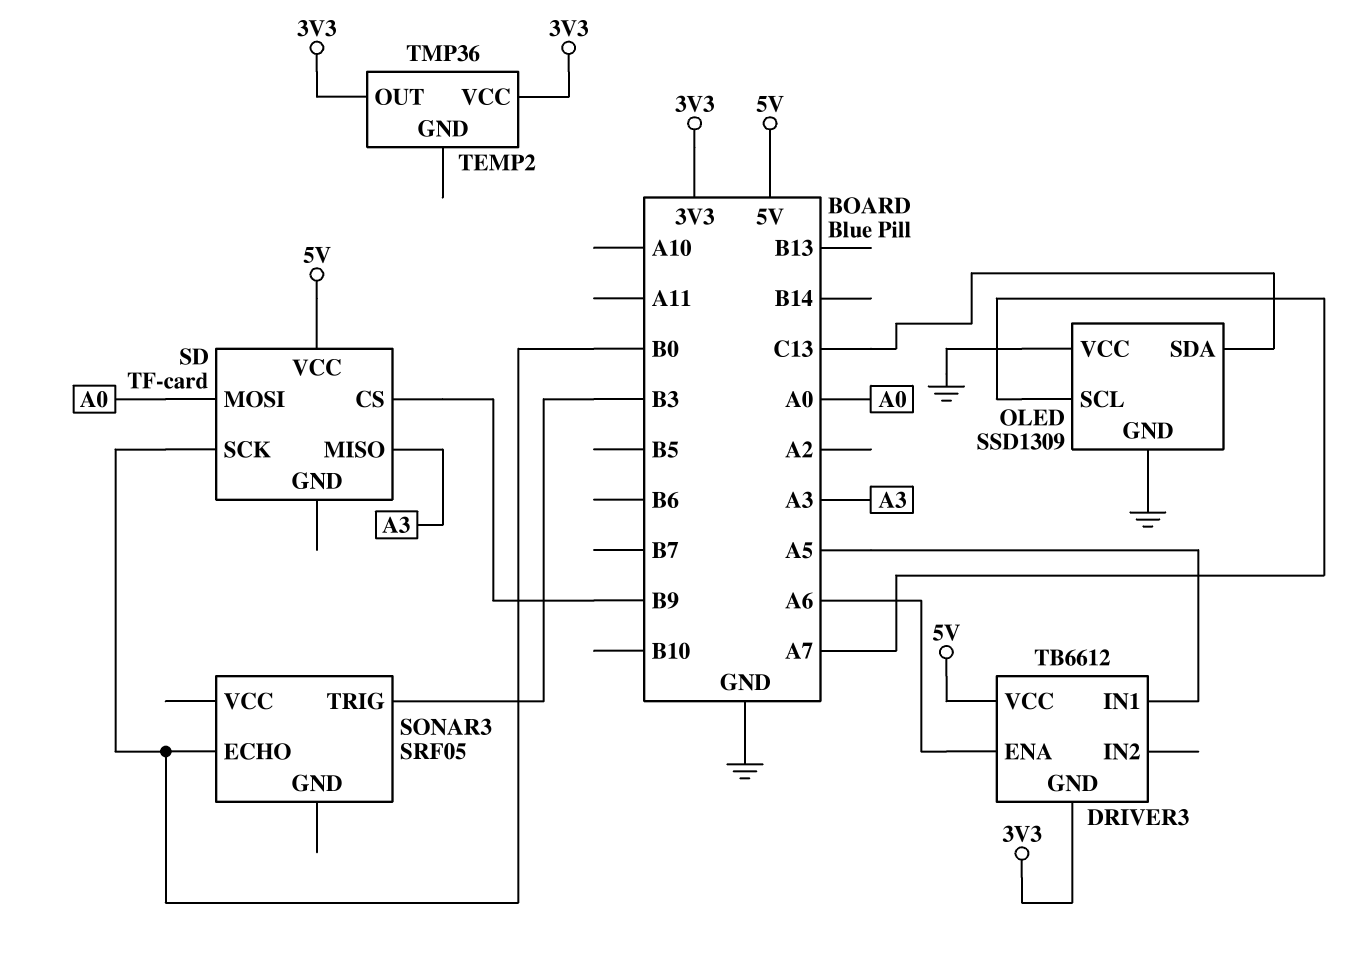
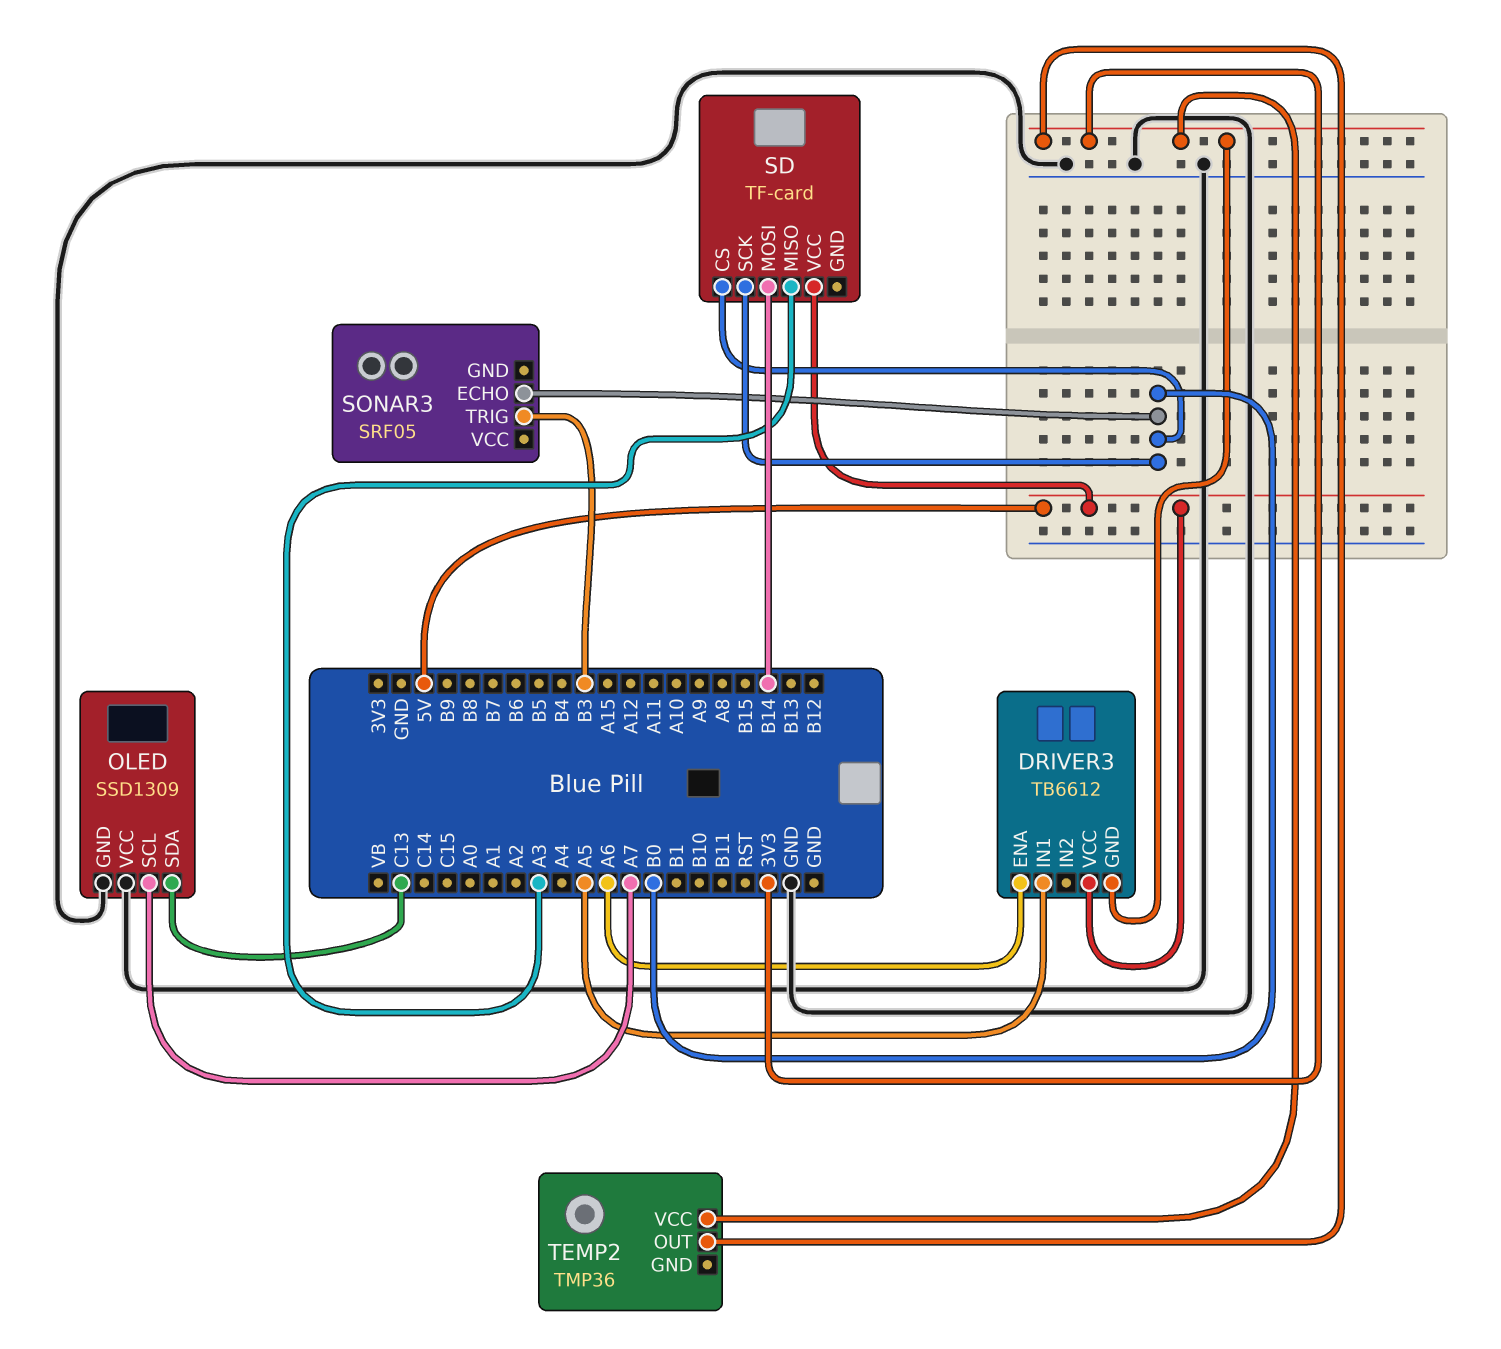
SD pin CS: B9 -> B0
SD pin MOSI: A0 -> B14

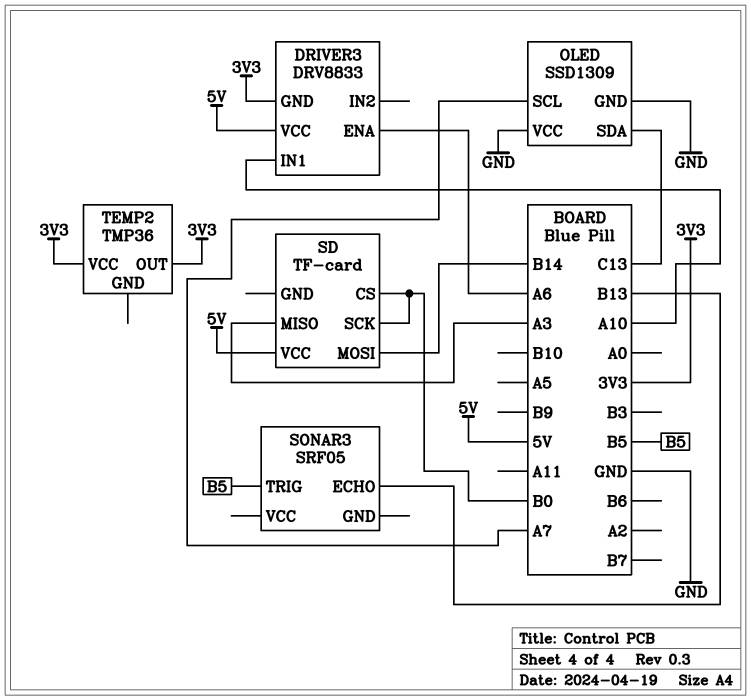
DRIVER3: TB6612 -> DRV8833
DRIVER3 pin IN1: A5 -> A10
SONAR3 pin ECHO: B0 -> B13
SONAR3 pin TRIG: B3 -> B5

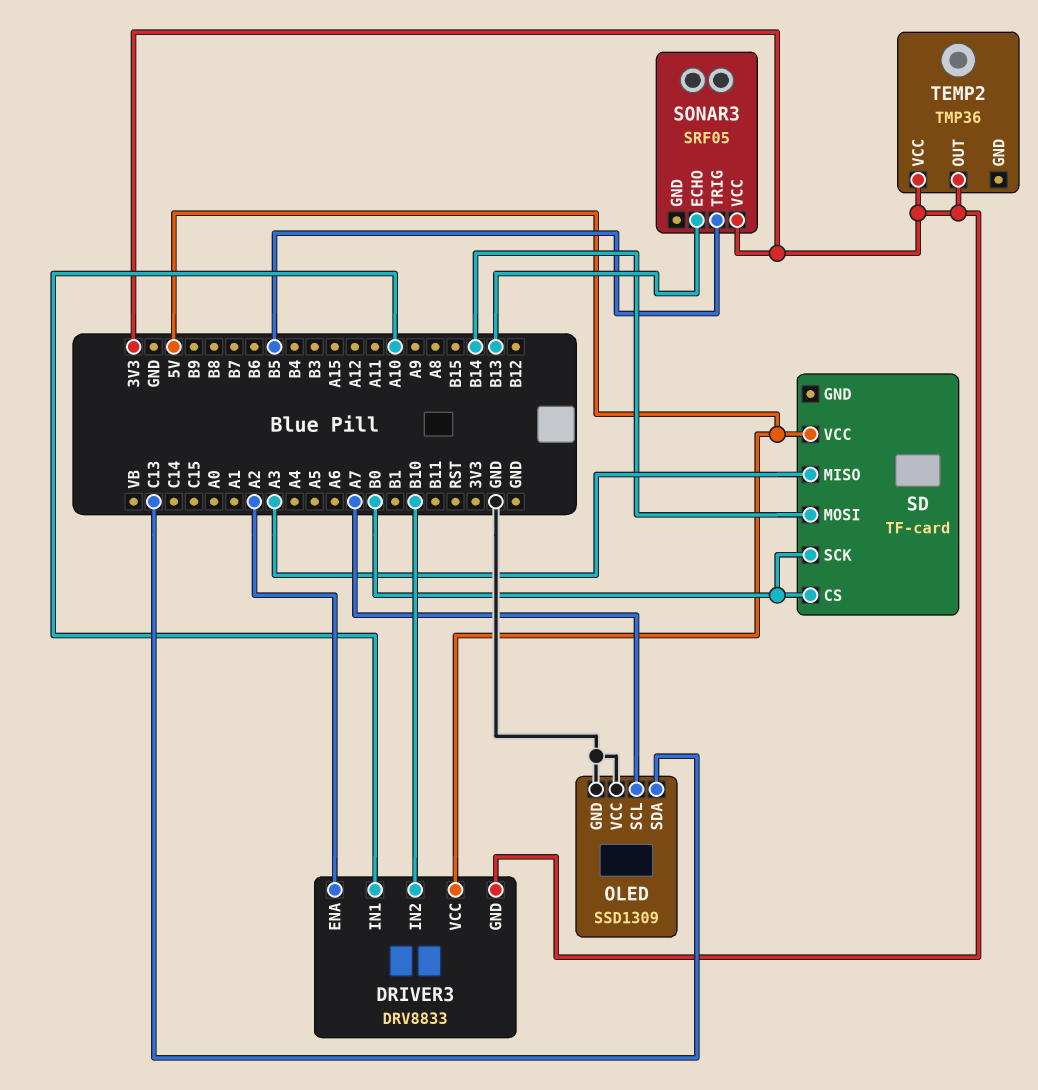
DRIVER3 pin ENA: A6 -> A2
DRIVER3 pin IN2: none -> B10
SONAR3 pin VCC: none -> 3V3

